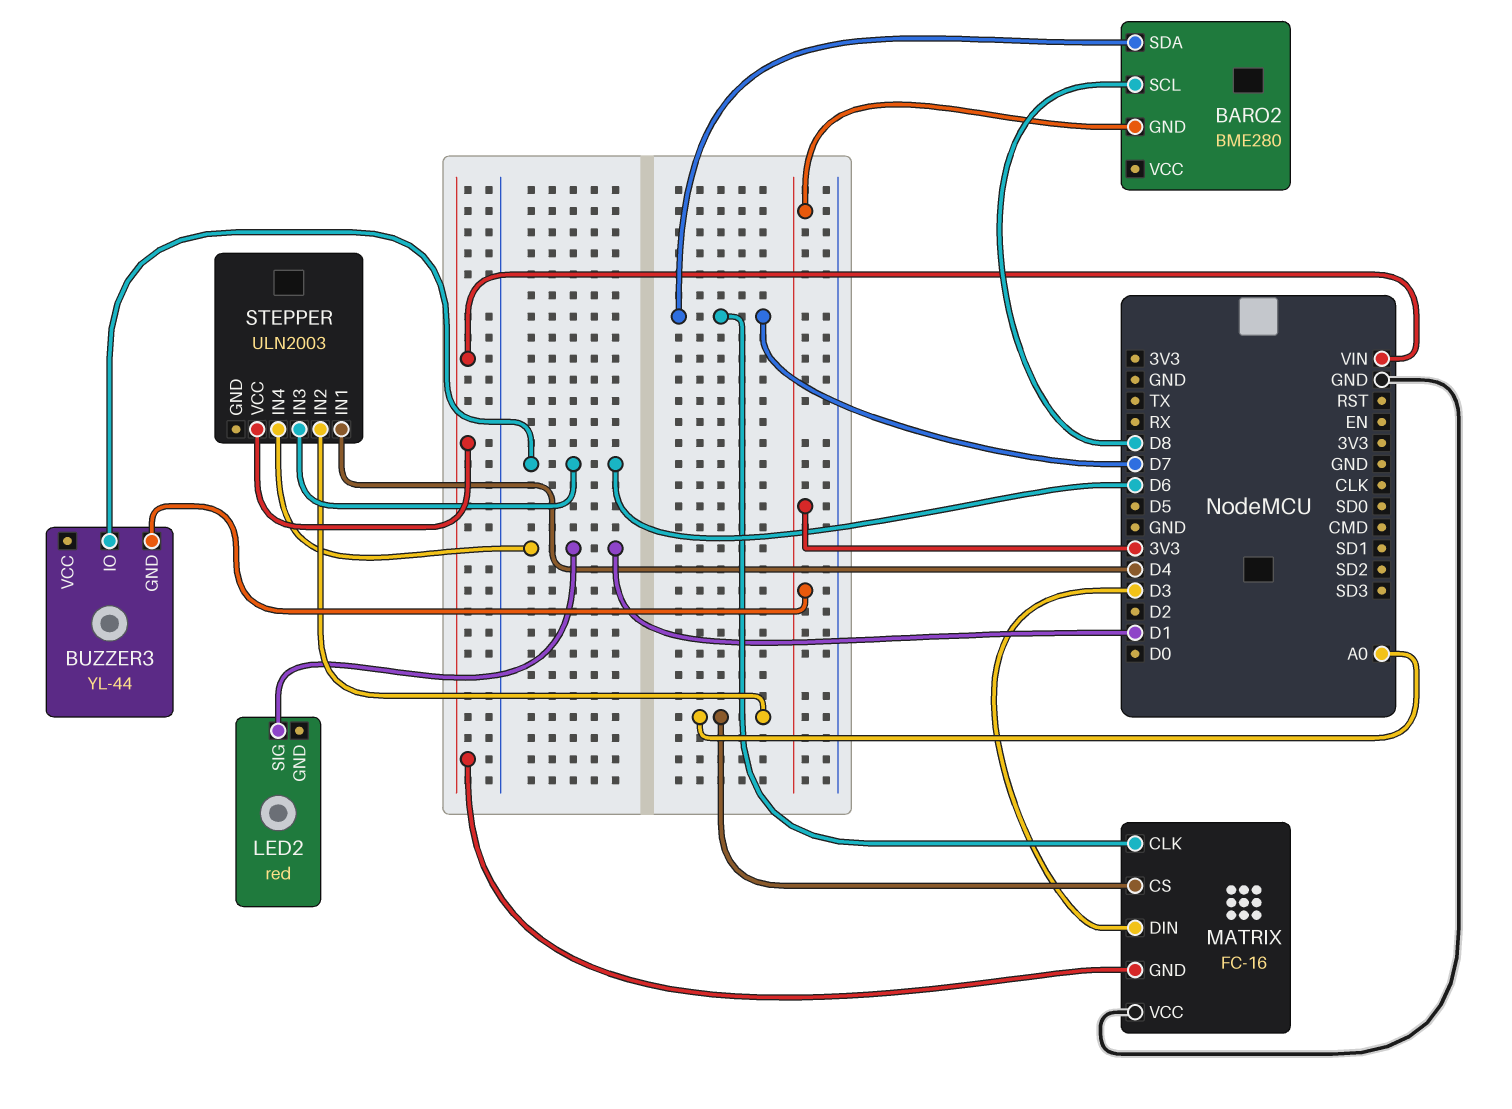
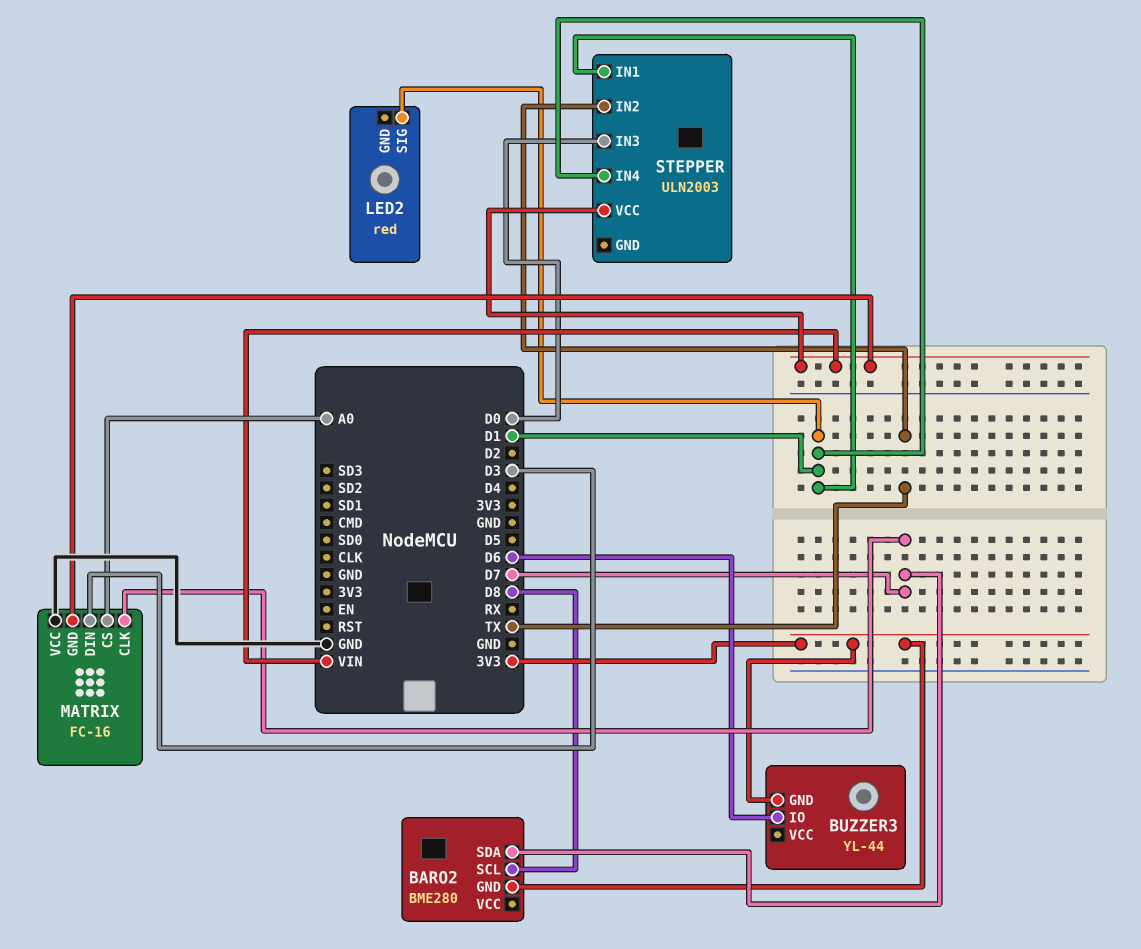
STEPPER pin IN1: D4 -> D1
STEPPER pin IN2: A0 -> TX
STEPPER pin IN3: D6 -> D0

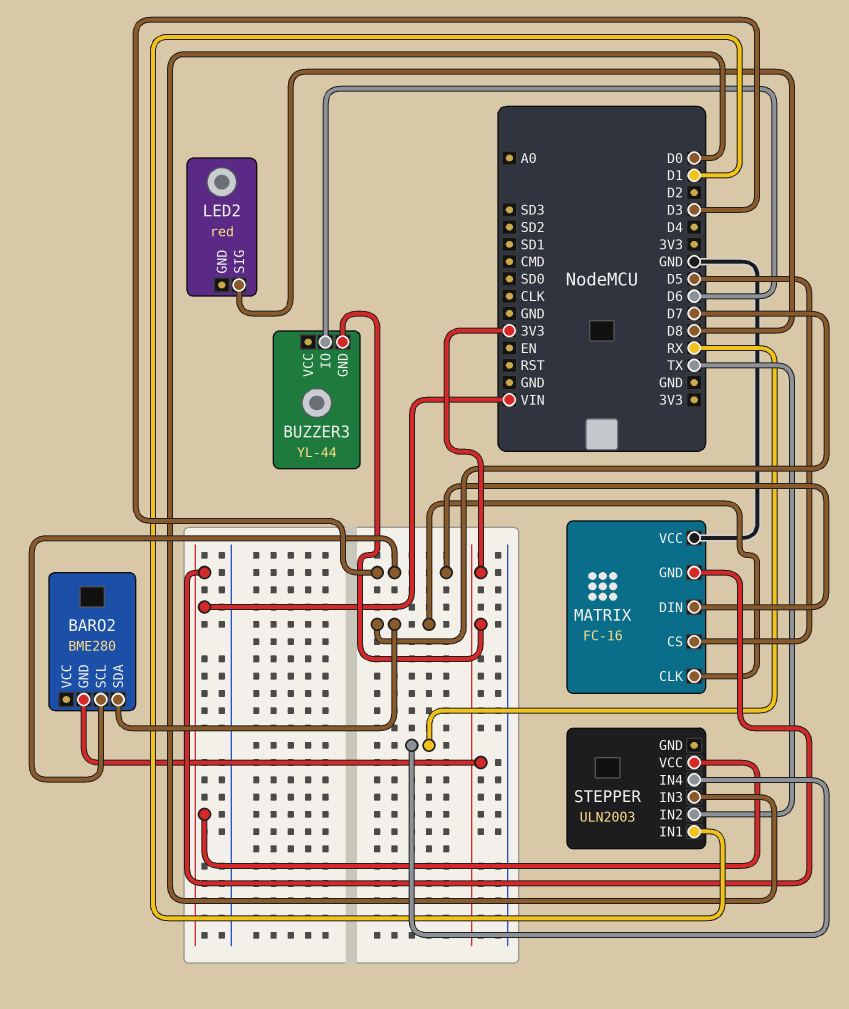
BARO2 pin SCL: D8 -> D3
LED2 pin SIG: D1 -> D8
MATRIX pin CS: A0 -> D5
STEPPER pin IN4: D1 -> RX

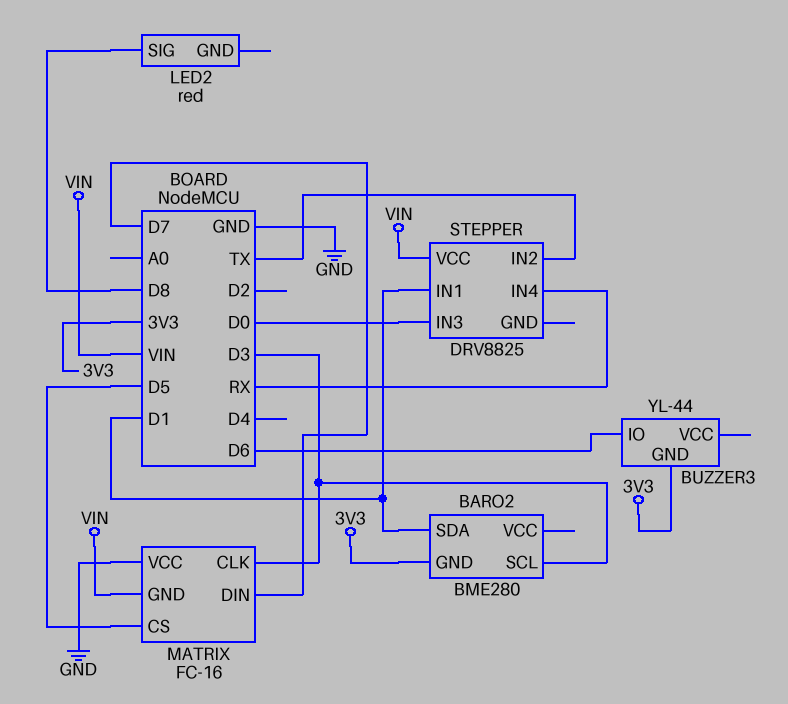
BARO2 pin SDA: D7 -> D1
MATRIX pin CLK: D7 -> D3
MATRIX pin DIN: D3 -> D7
STEPPER: ULN2003 -> DRV8825

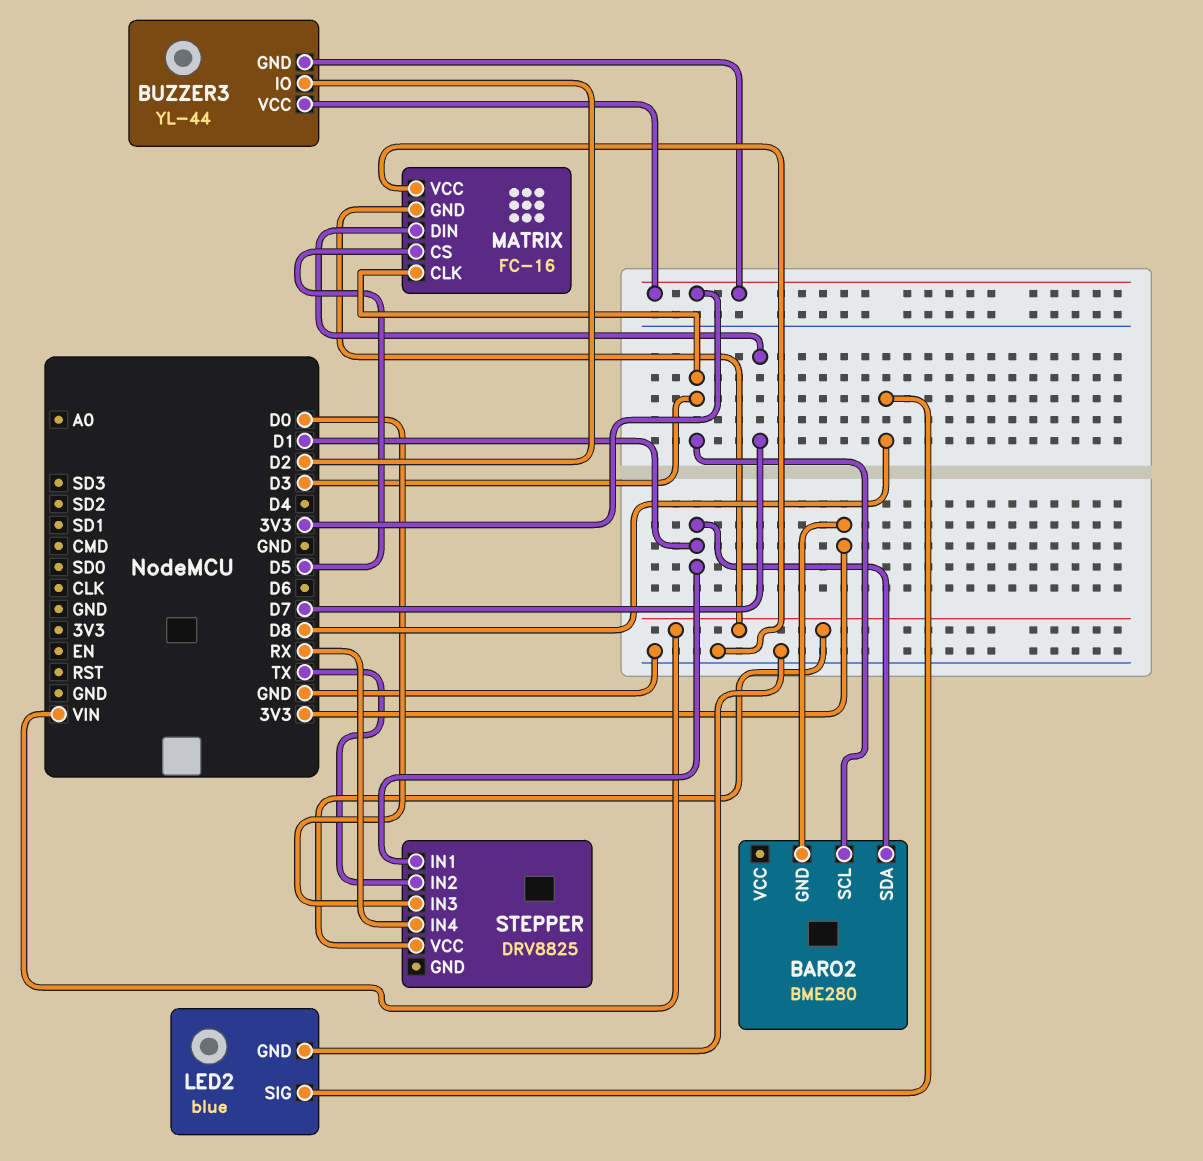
BUZZER3 pin IO: D6 -> D2
BUZZER3 pin VCC: none -> 3V3
LED2: red -> blue
LED2 pin GND: none -> GND

